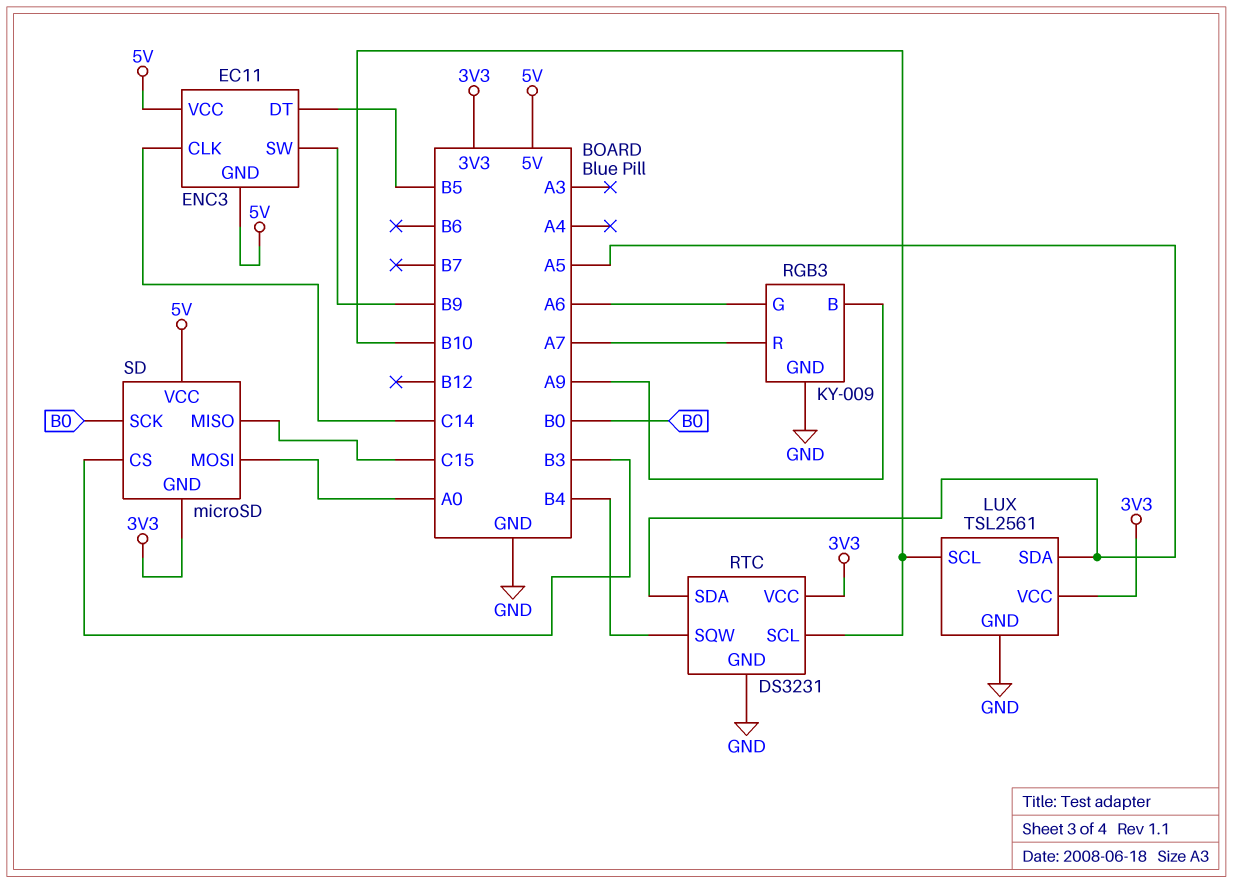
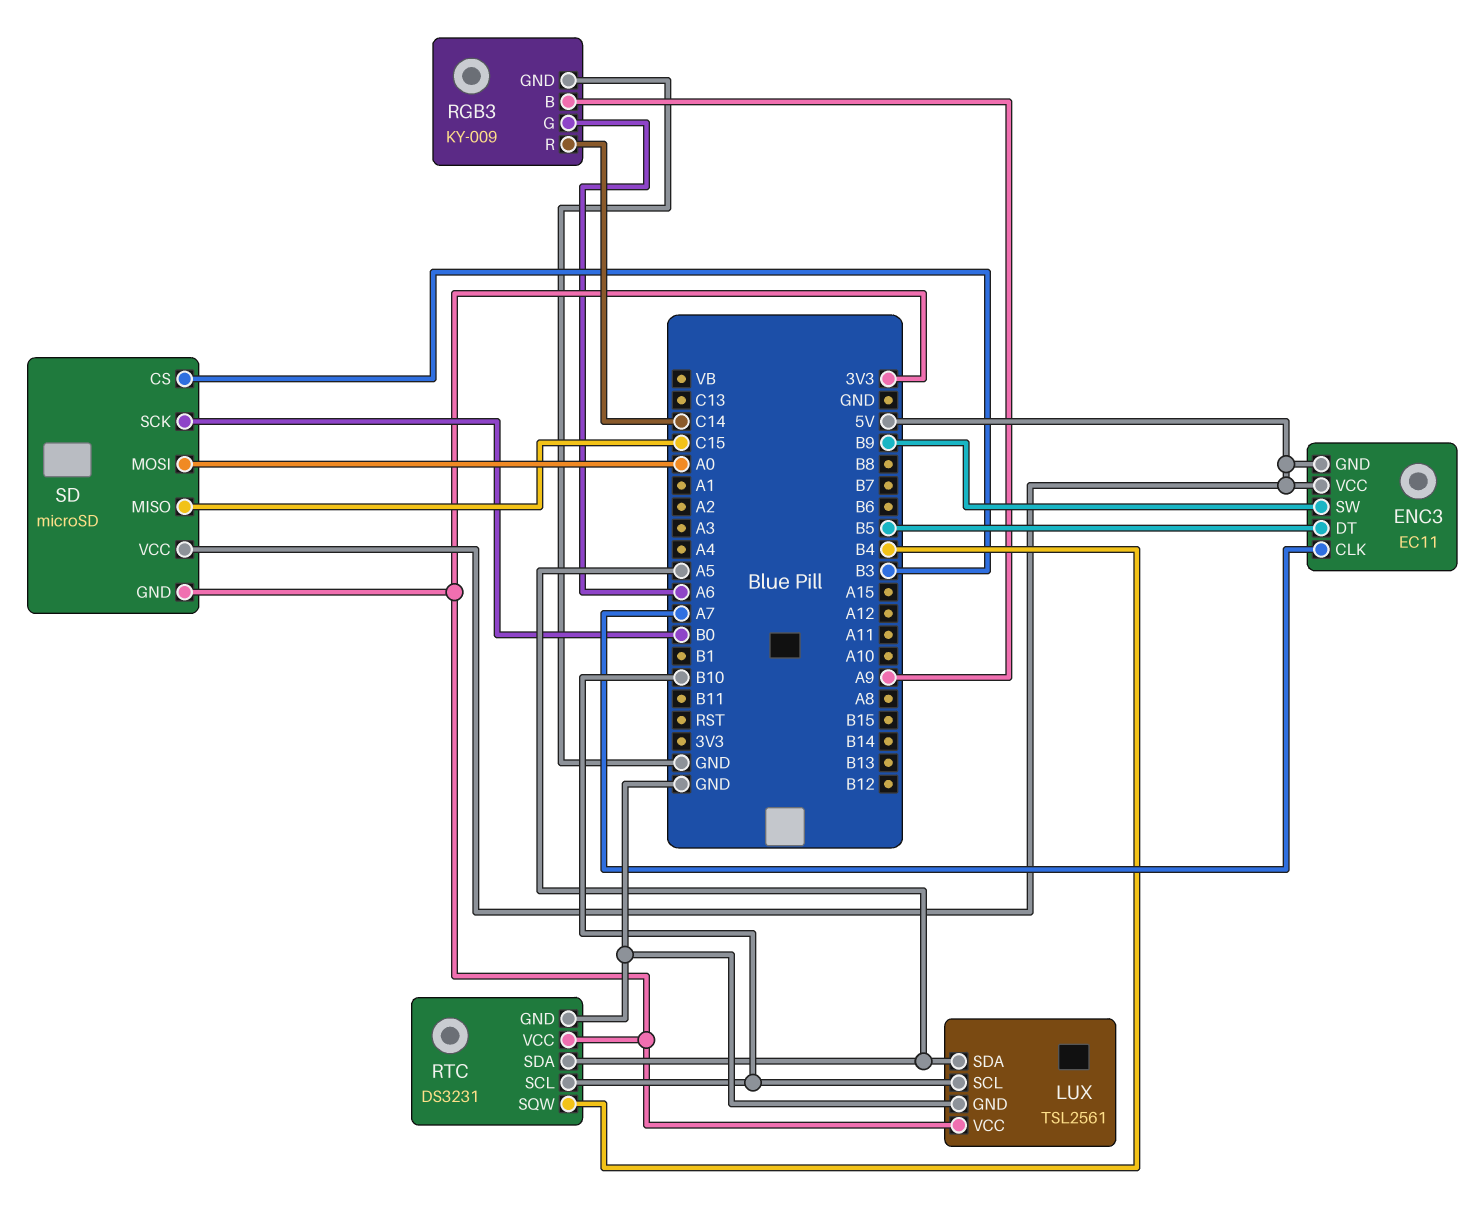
ENC3 pin CLK: C14 -> A7
RGB3 pin R: A7 -> C14

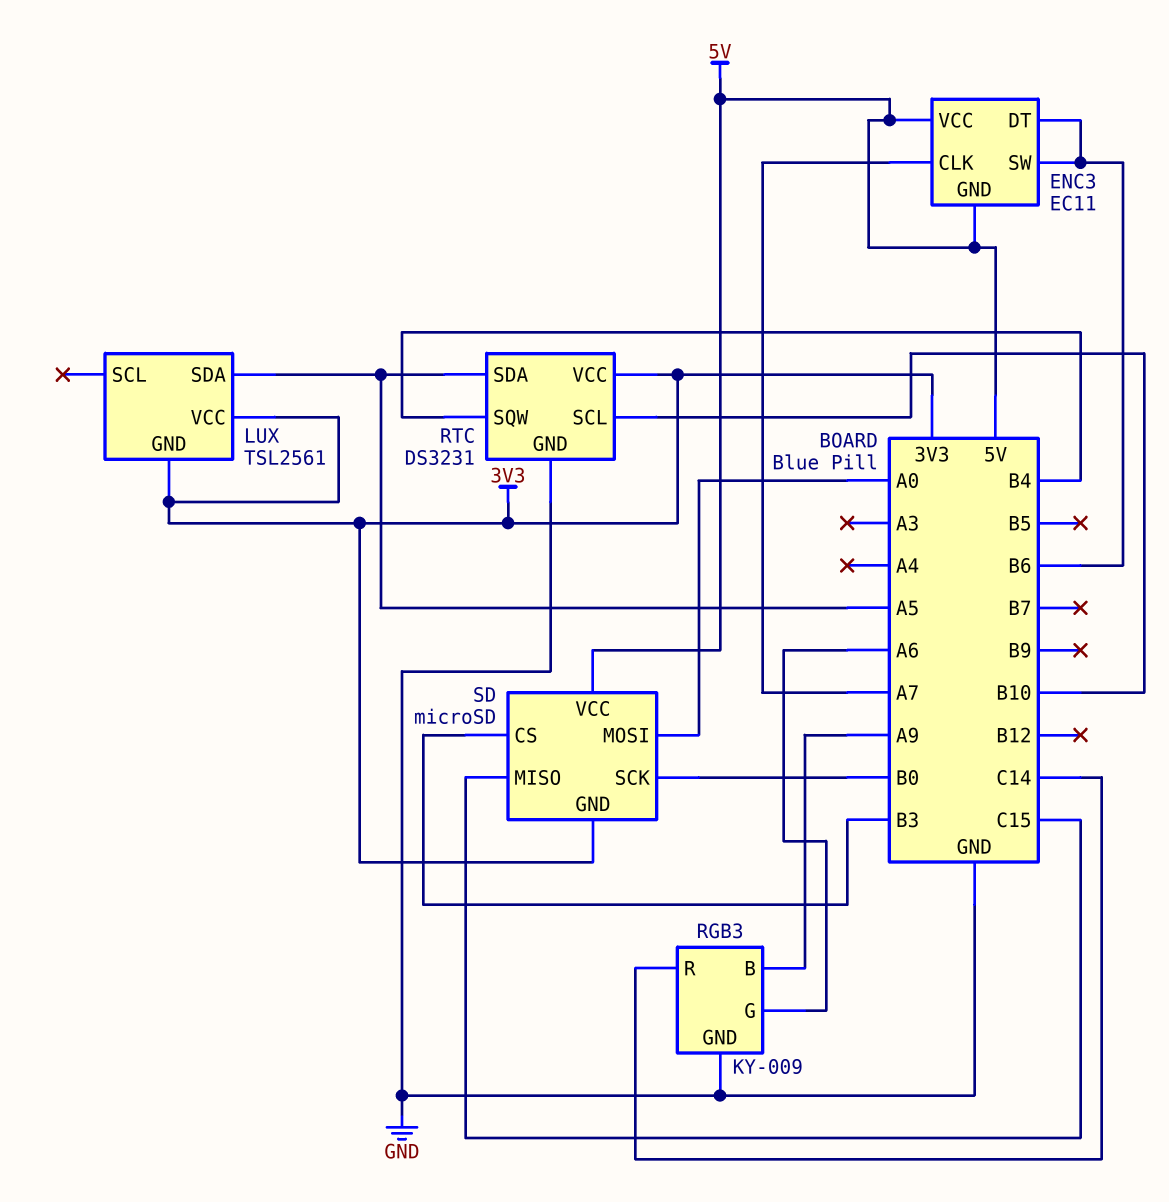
ENC3 pin DT: B5 -> B6
ENC3 pin SW: B9 -> B6
LUX pin GND: GND -> 3V3
LUX pin SCL: B10 -> none

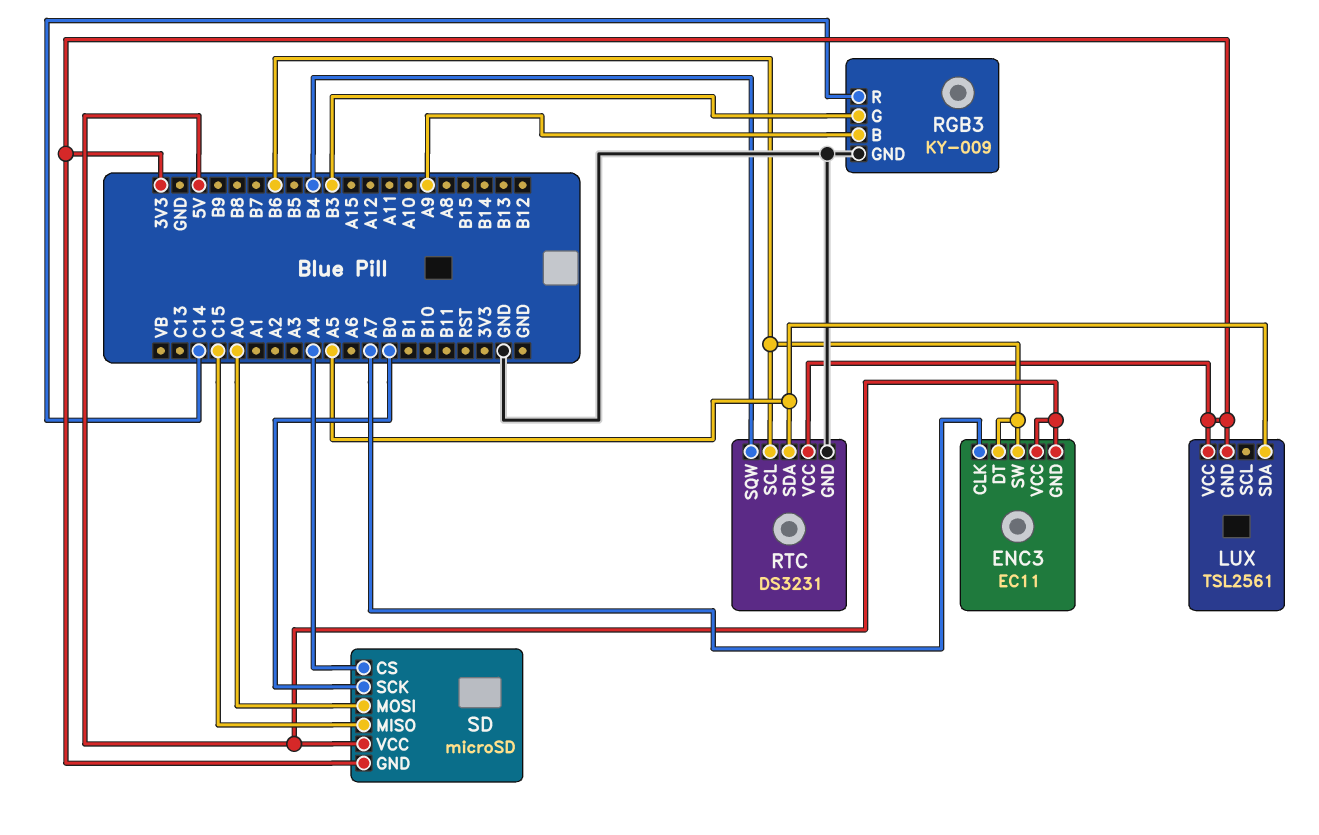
RGB3 pin G: A6 -> B3
RTC pin SCL: B10 -> B6
SD pin CS: B3 -> A4

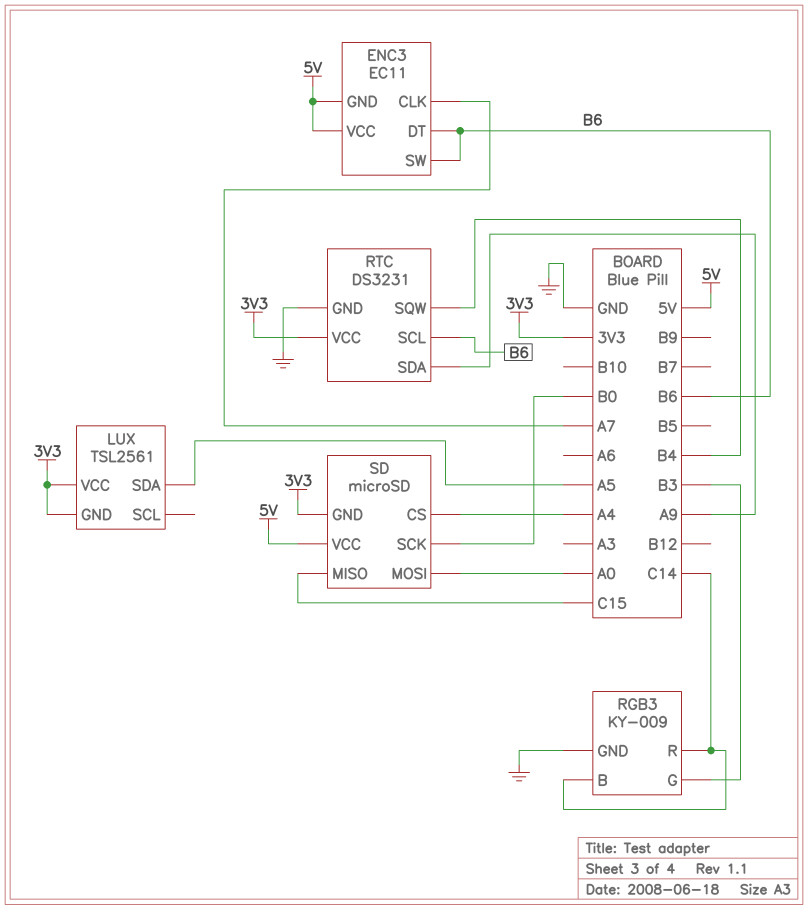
RGB3 pin B: A9 -> C14
RTC pin SDA: A5 -> A9

